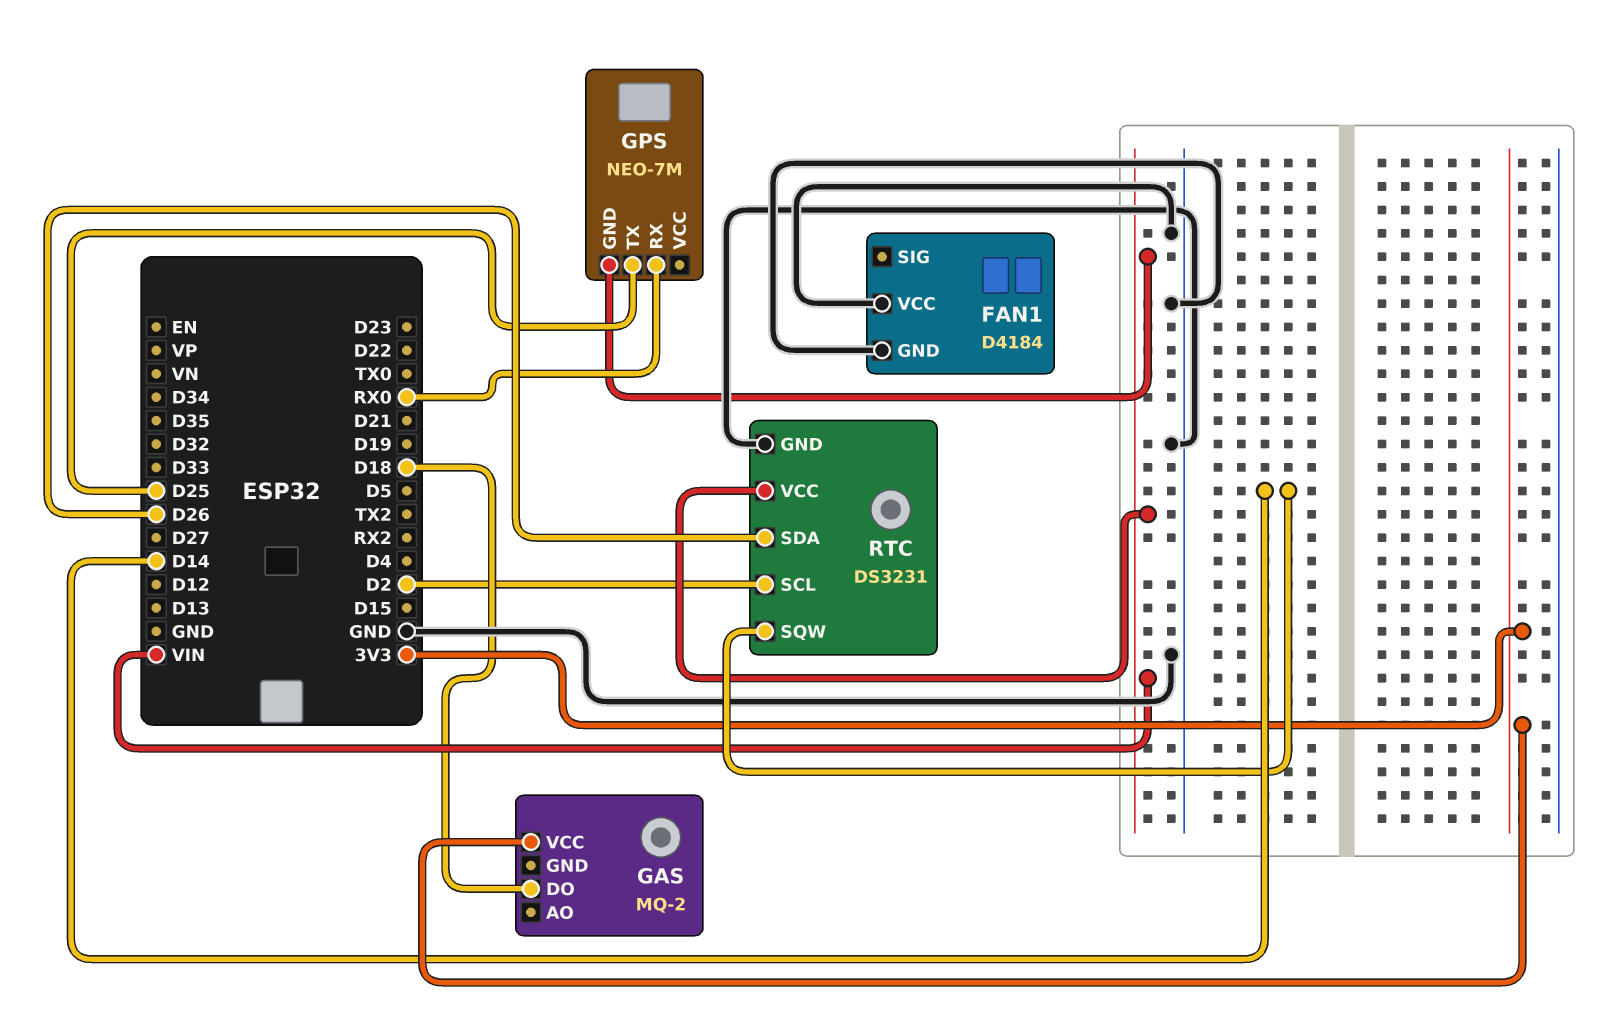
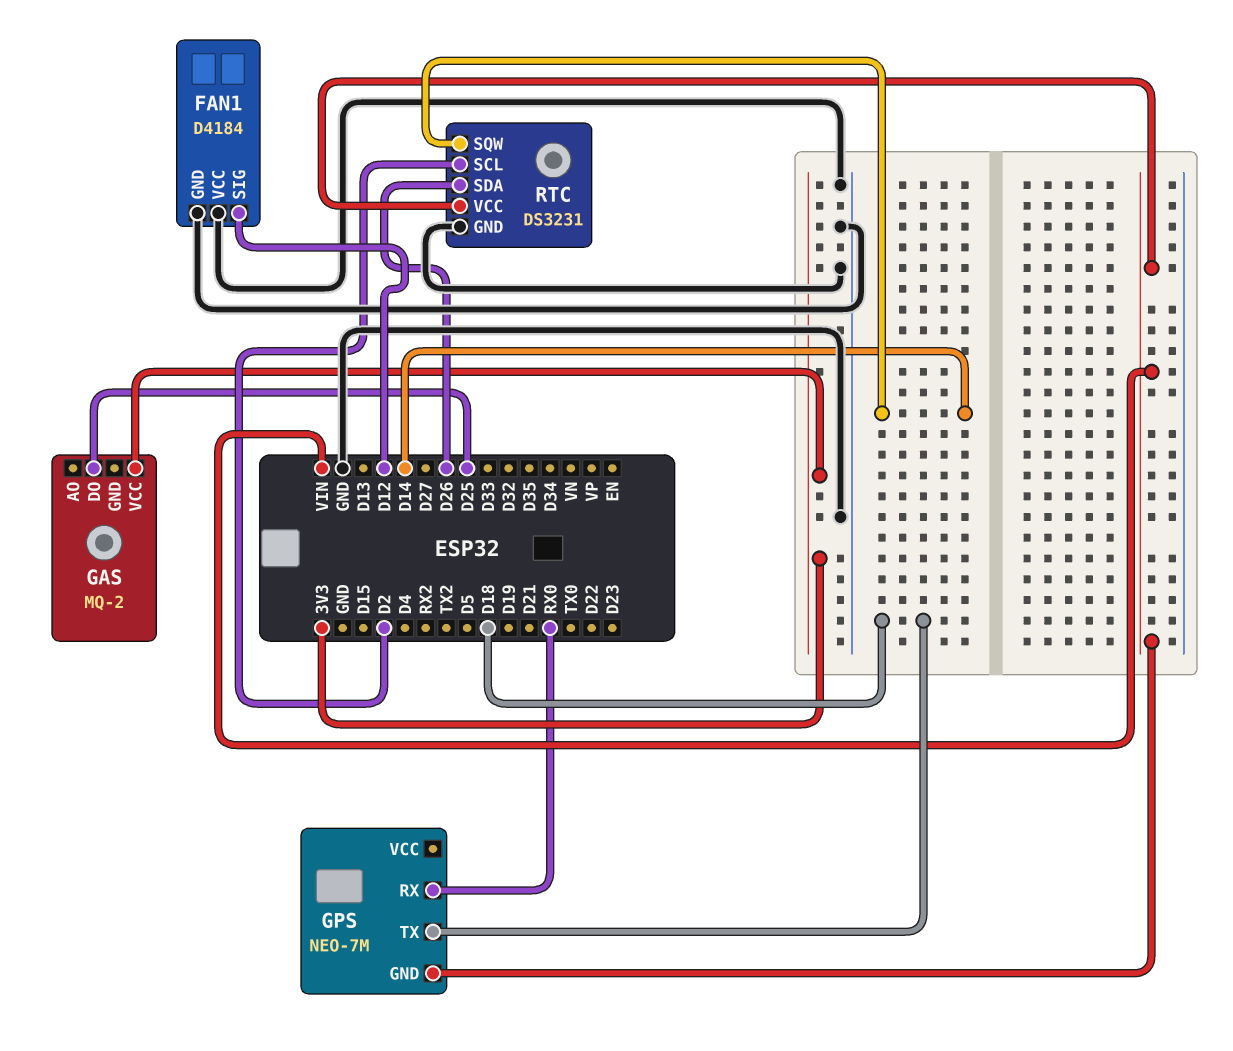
FAN1 pin SIG: none -> D12
GAS pin DO: D18 -> D25
GPS pin TX: D25 -> D18

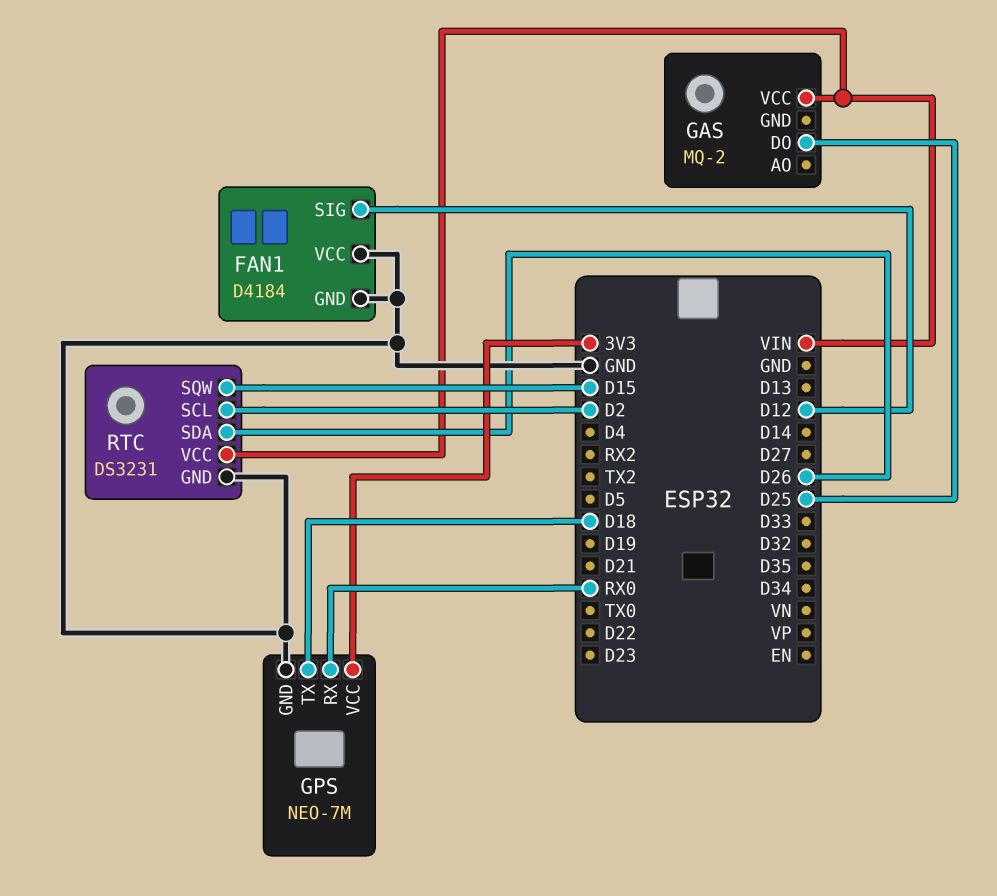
GAS pin VCC: 3V3 -> VIN
GPS pin GND: VIN -> GND
GPS pin VCC: none -> 3V3
RTC pin SQW: D14 -> D15

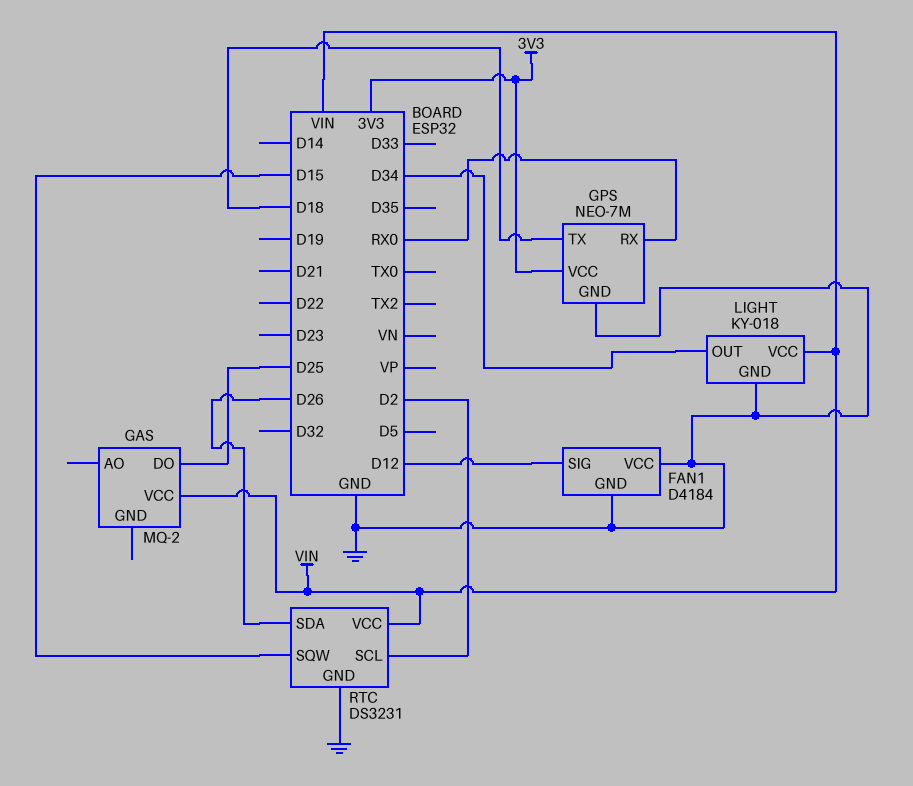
LIGHT: none -> KY-018
LIGHT pin GND: none -> GND
LIGHT pin OUT: none -> D34
LIGHT pin VCC: none -> VIN

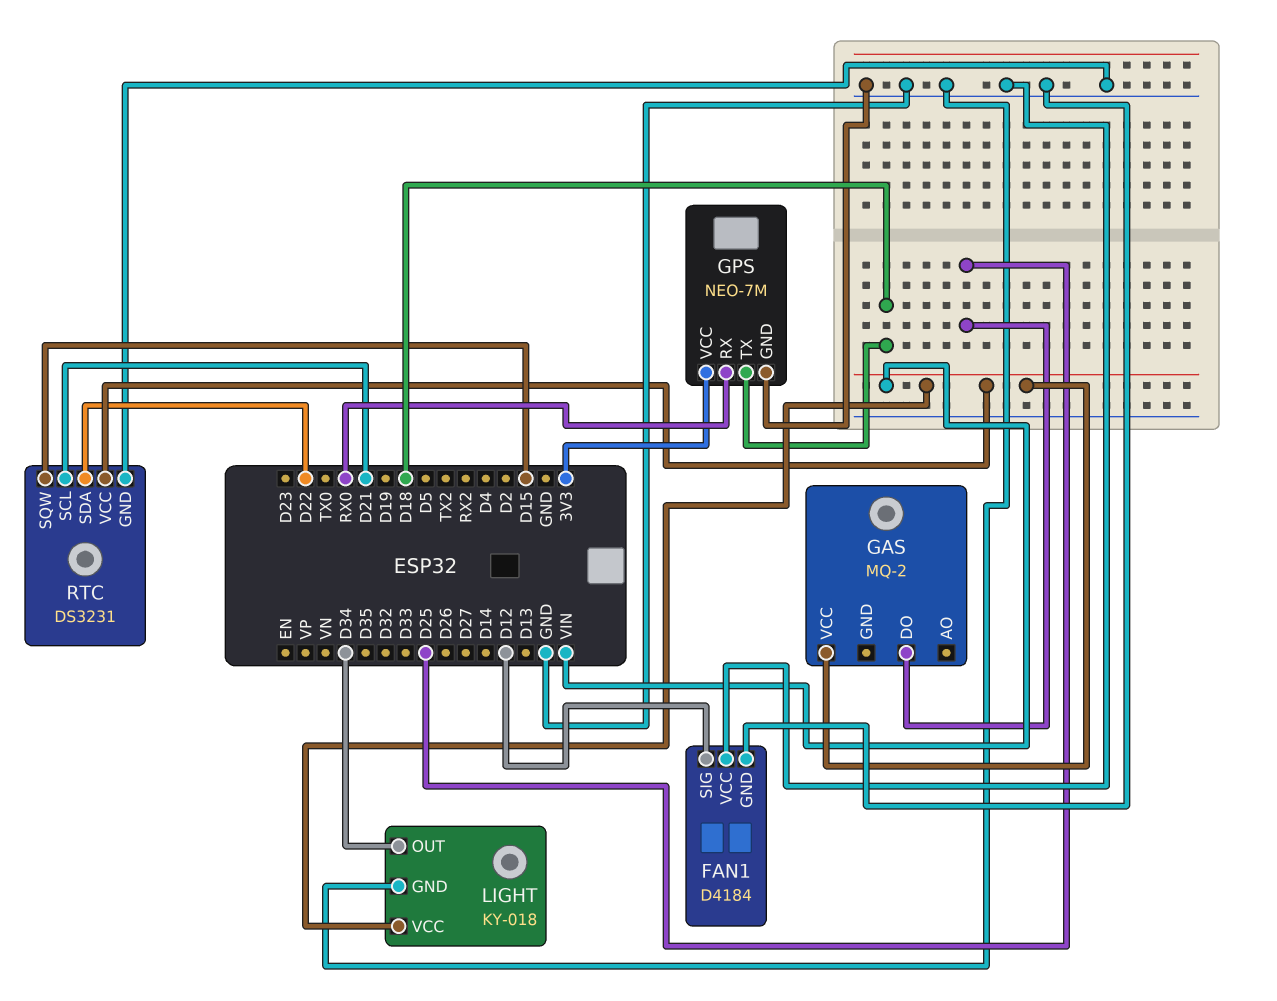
RTC pin SCL: D2 -> D21
RTC pin SDA: D26 -> D22

